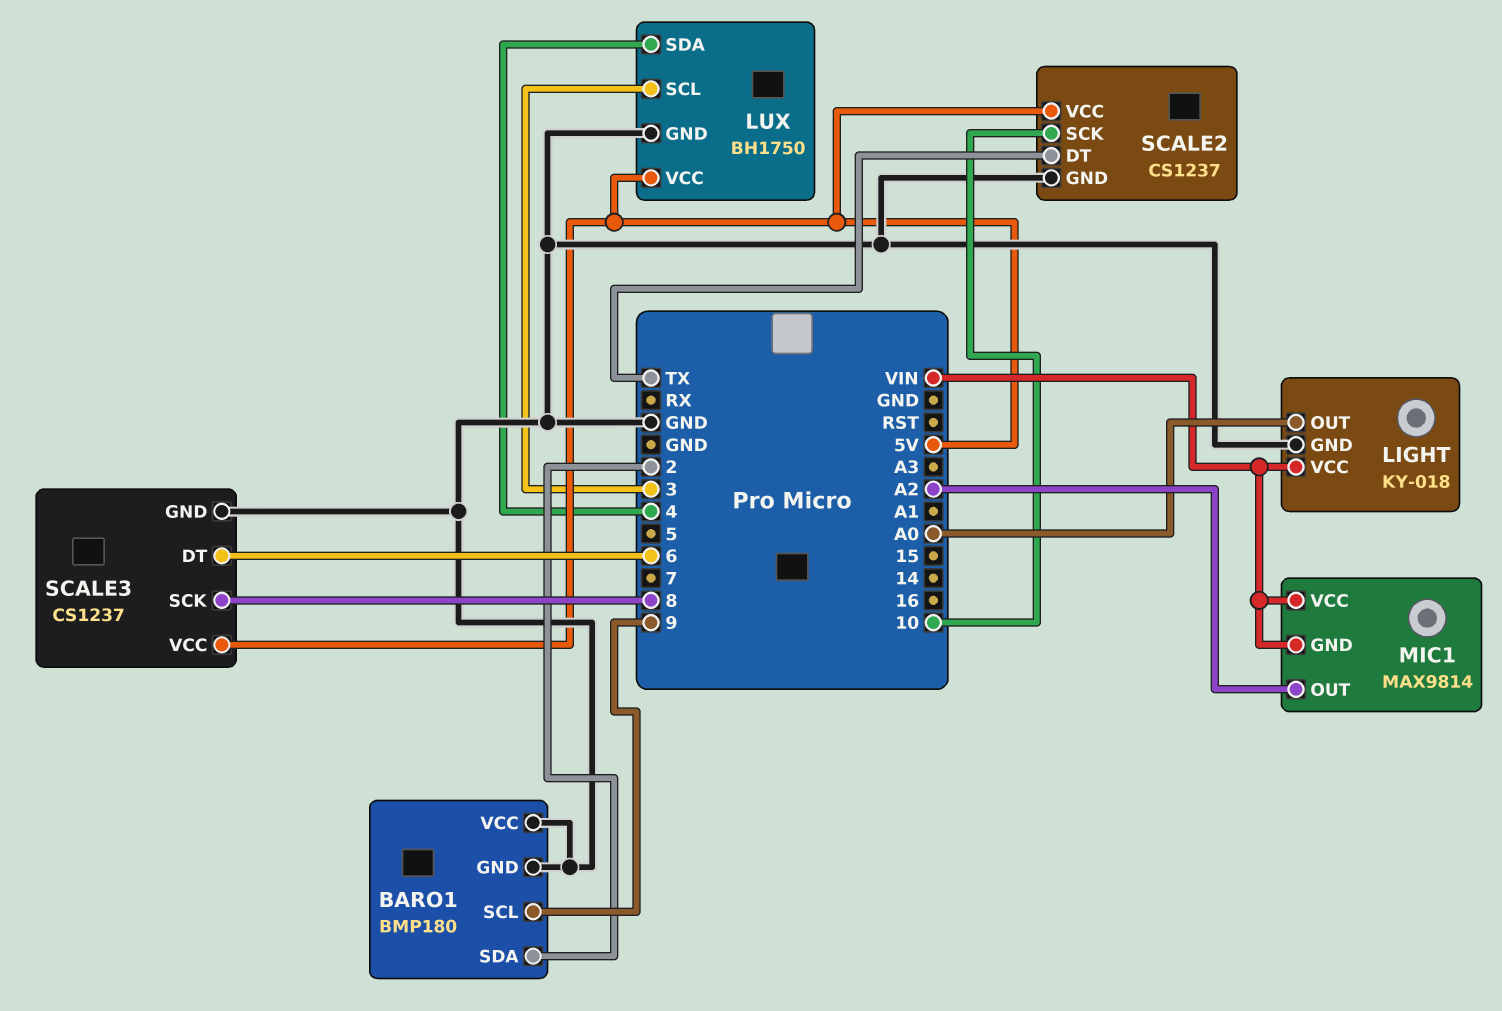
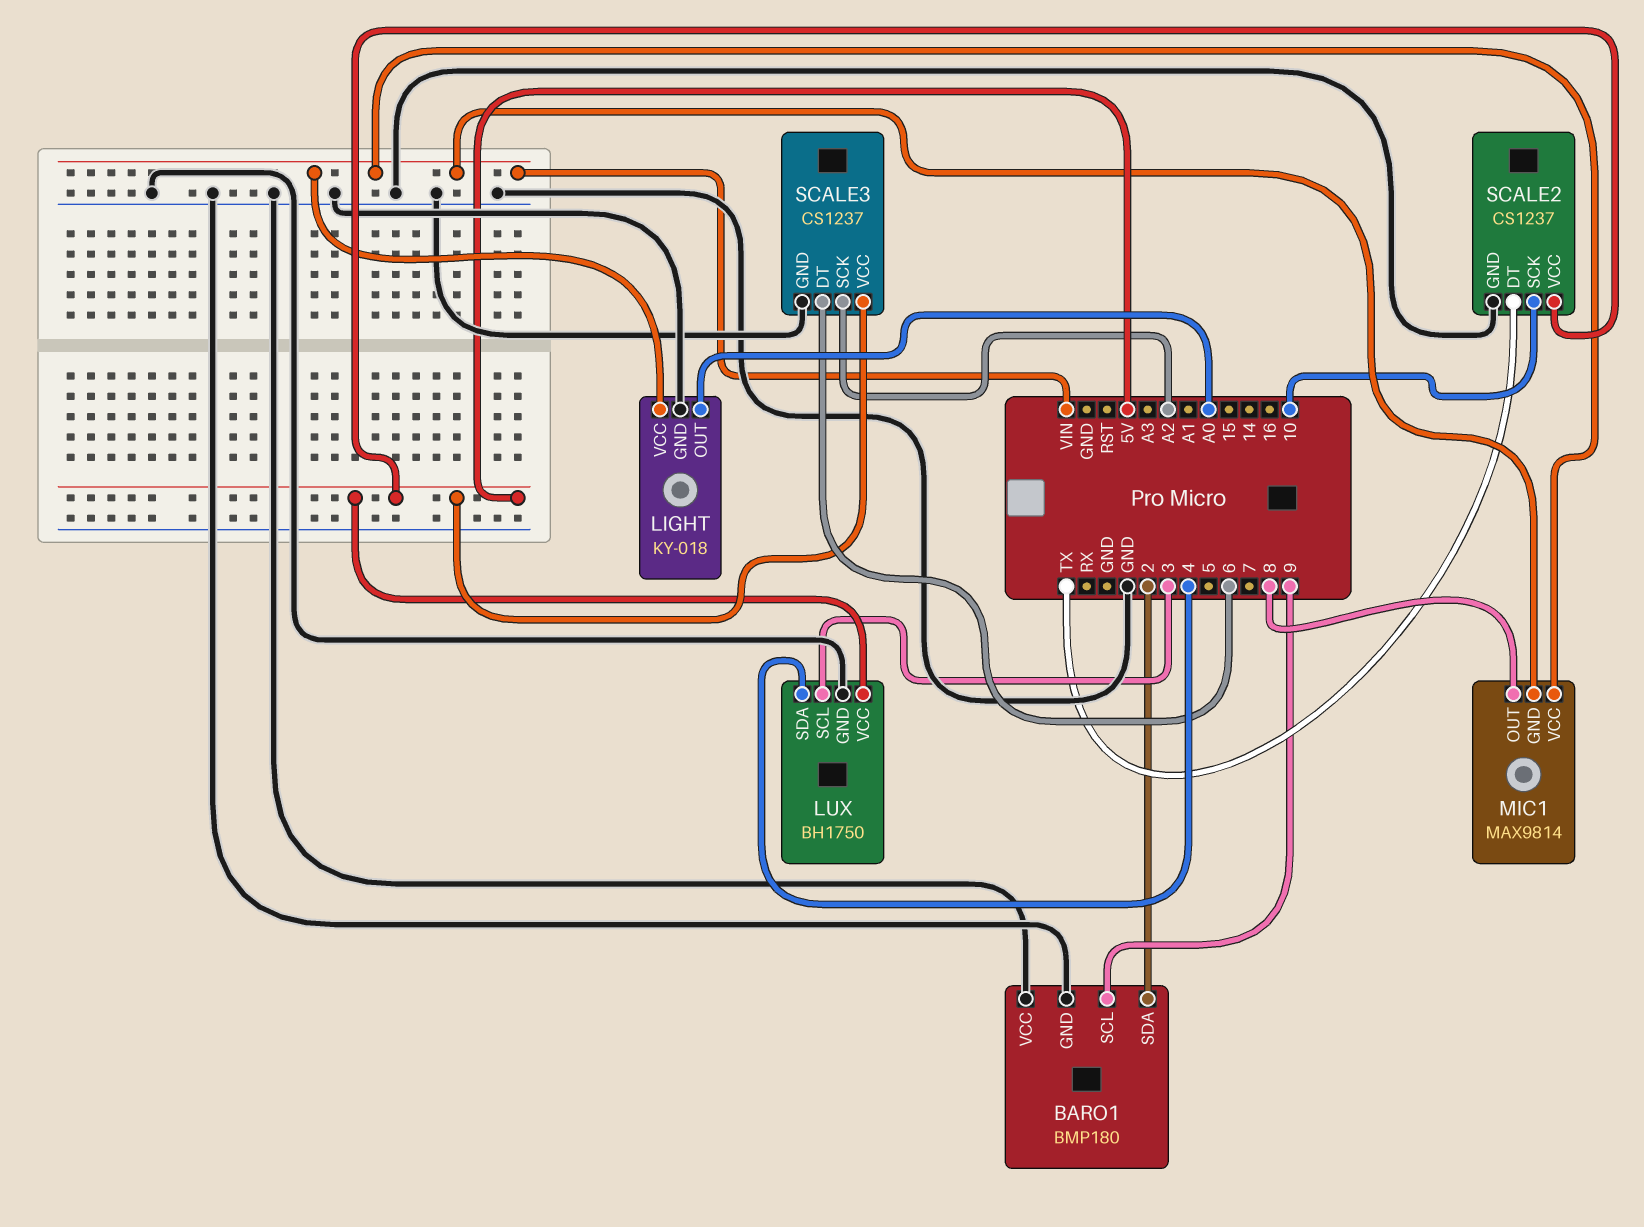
MIC1 pin OUT: A2 -> 8
SCALE3 pin SCK: 8 -> A2

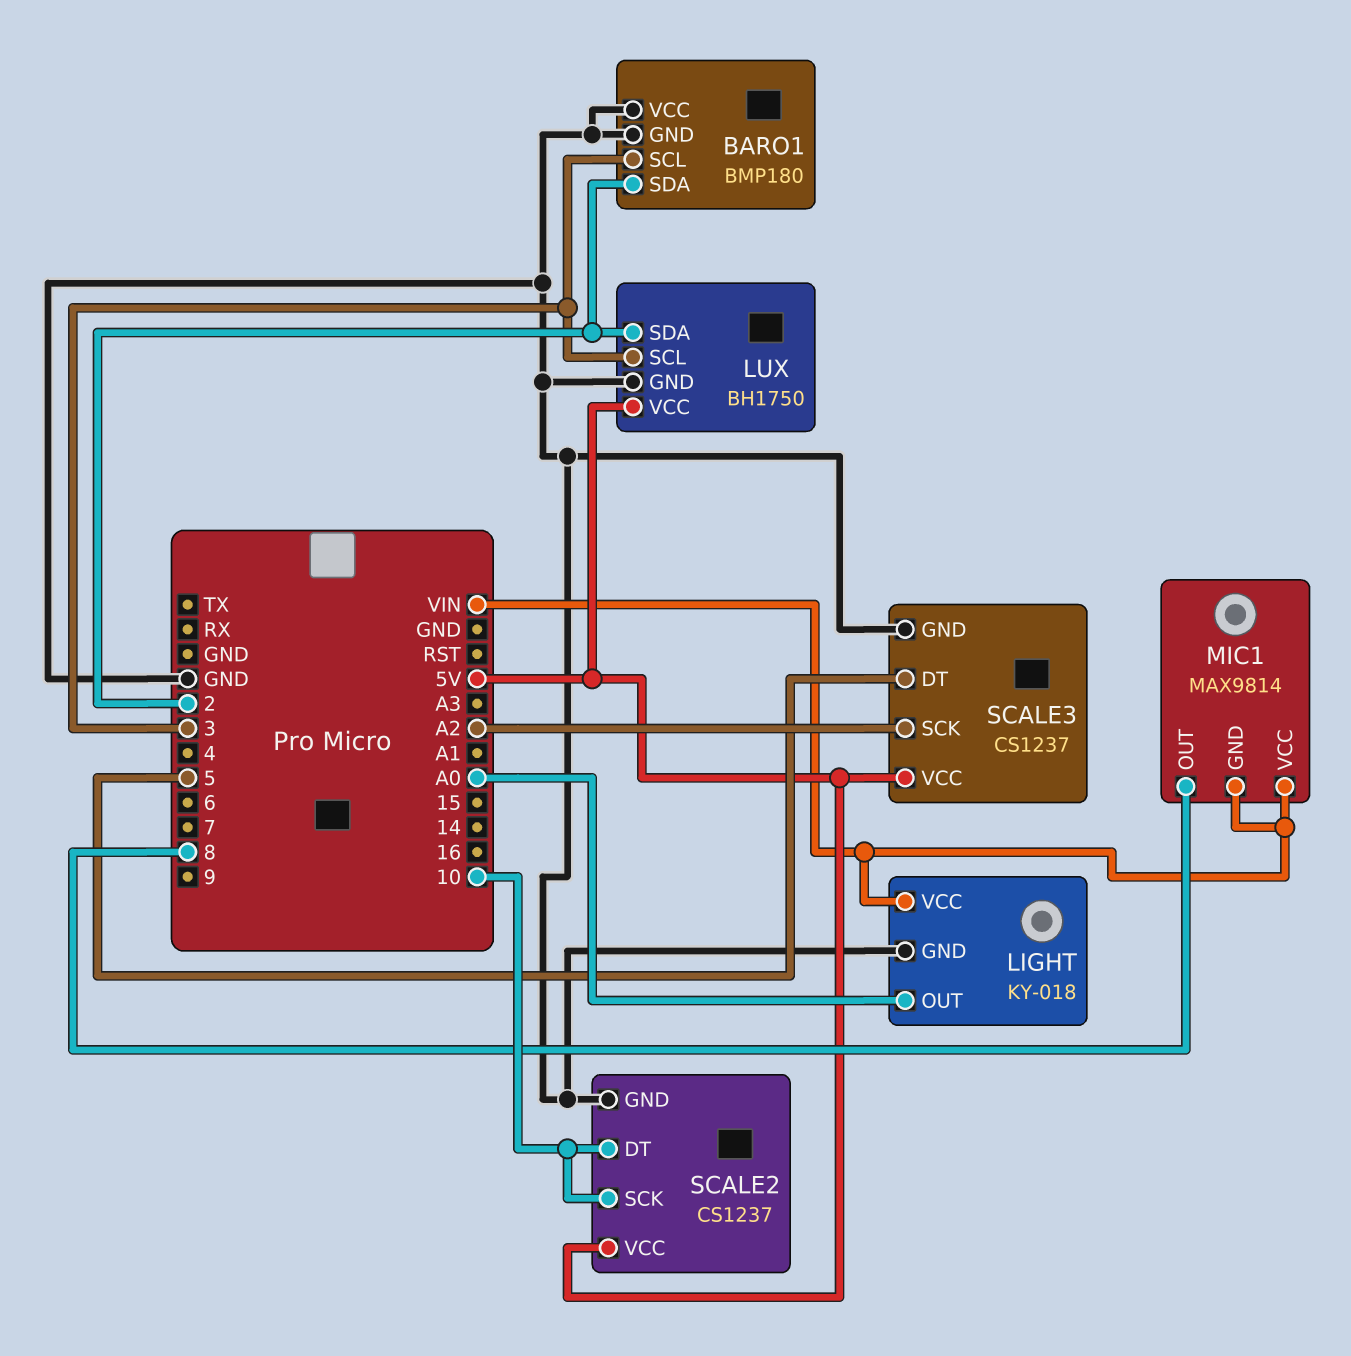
BARO1 pin SCL: 9 -> 3
LUX pin SDA: 4 -> 2
SCALE2 pin DT: TX -> 10
SCALE3 pin DT: 6 -> 5

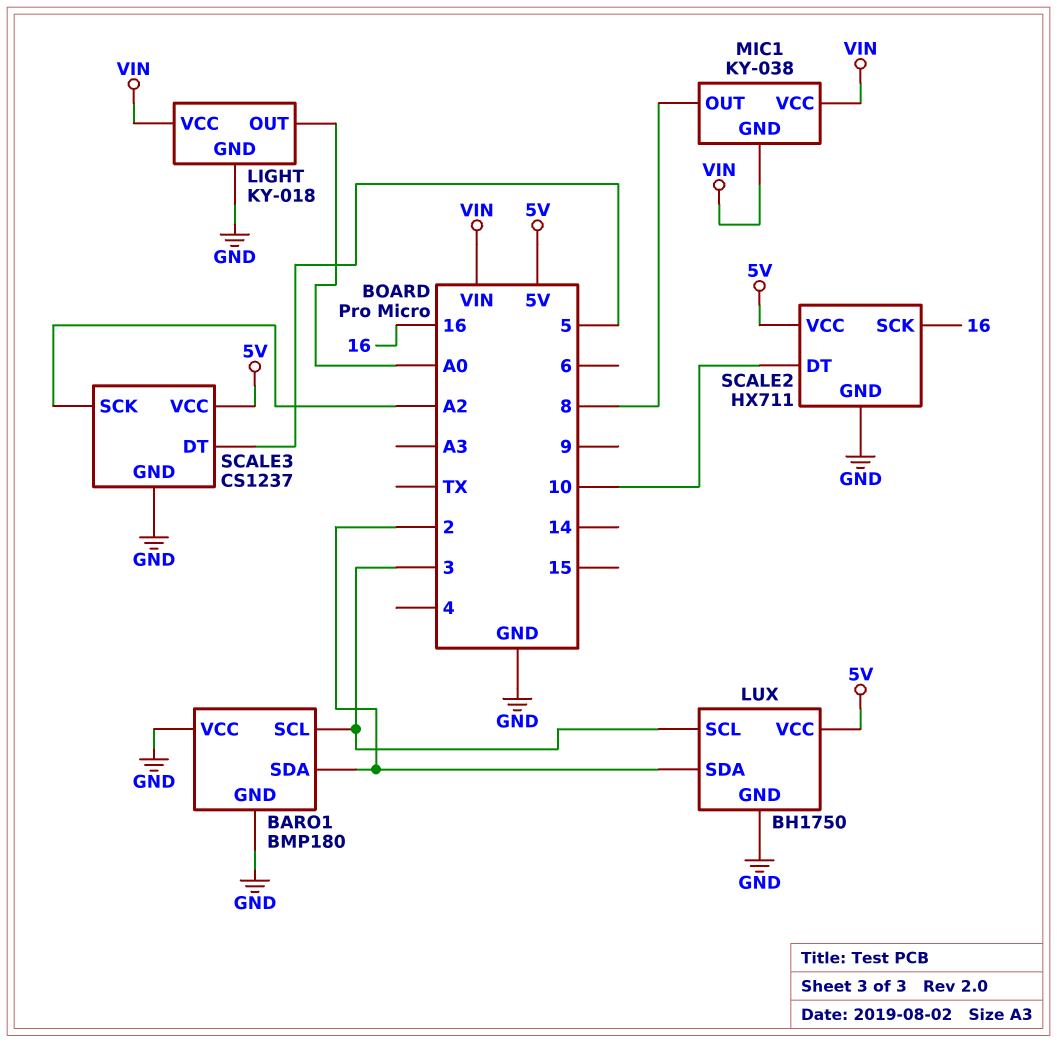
MIC1: MAX9814 -> KY-038
SCALE2: CS1237 -> HX711
SCALE2 pin SCK: 10 -> 16

